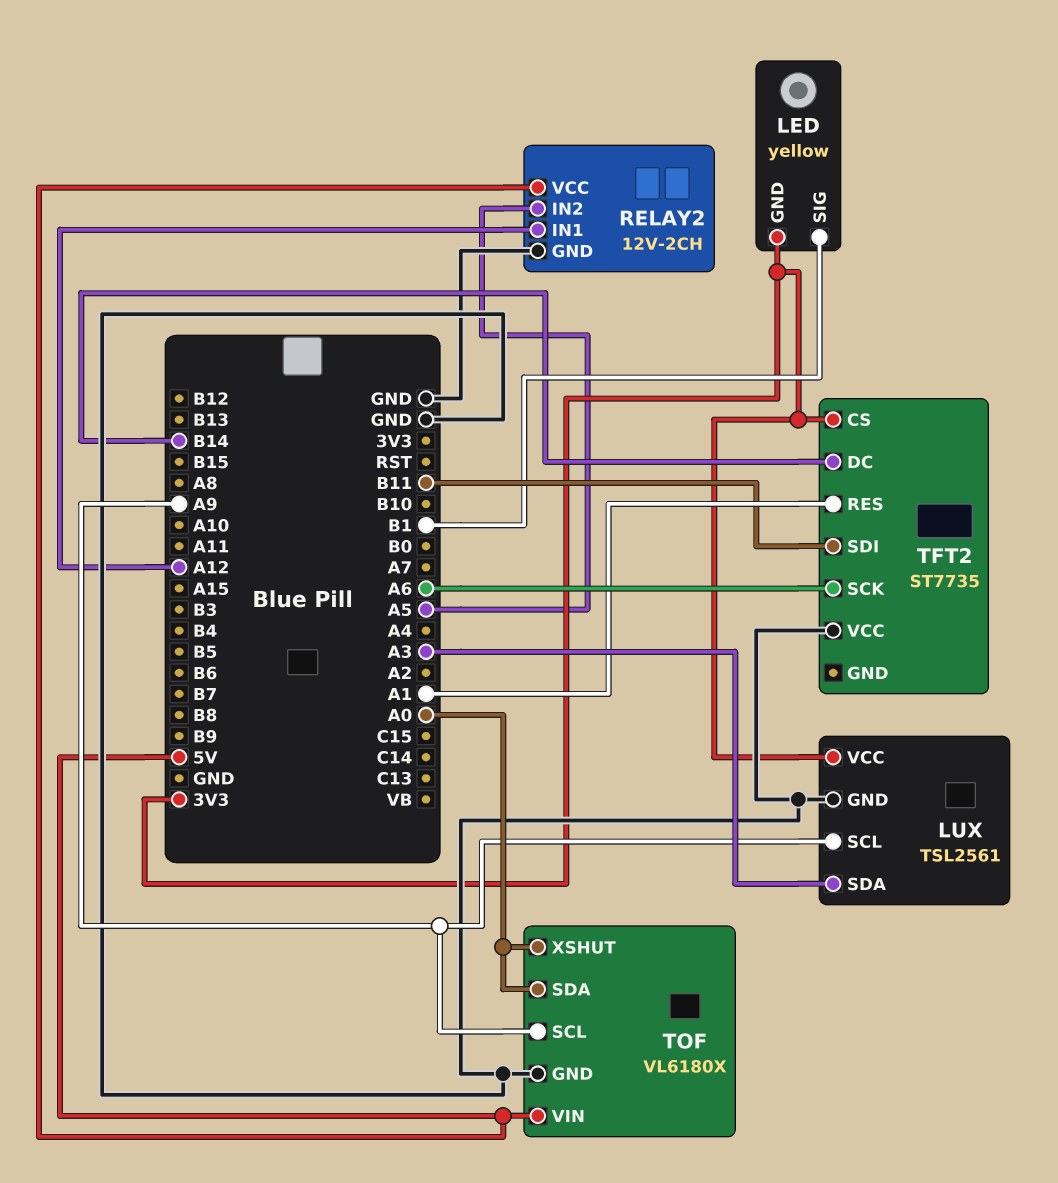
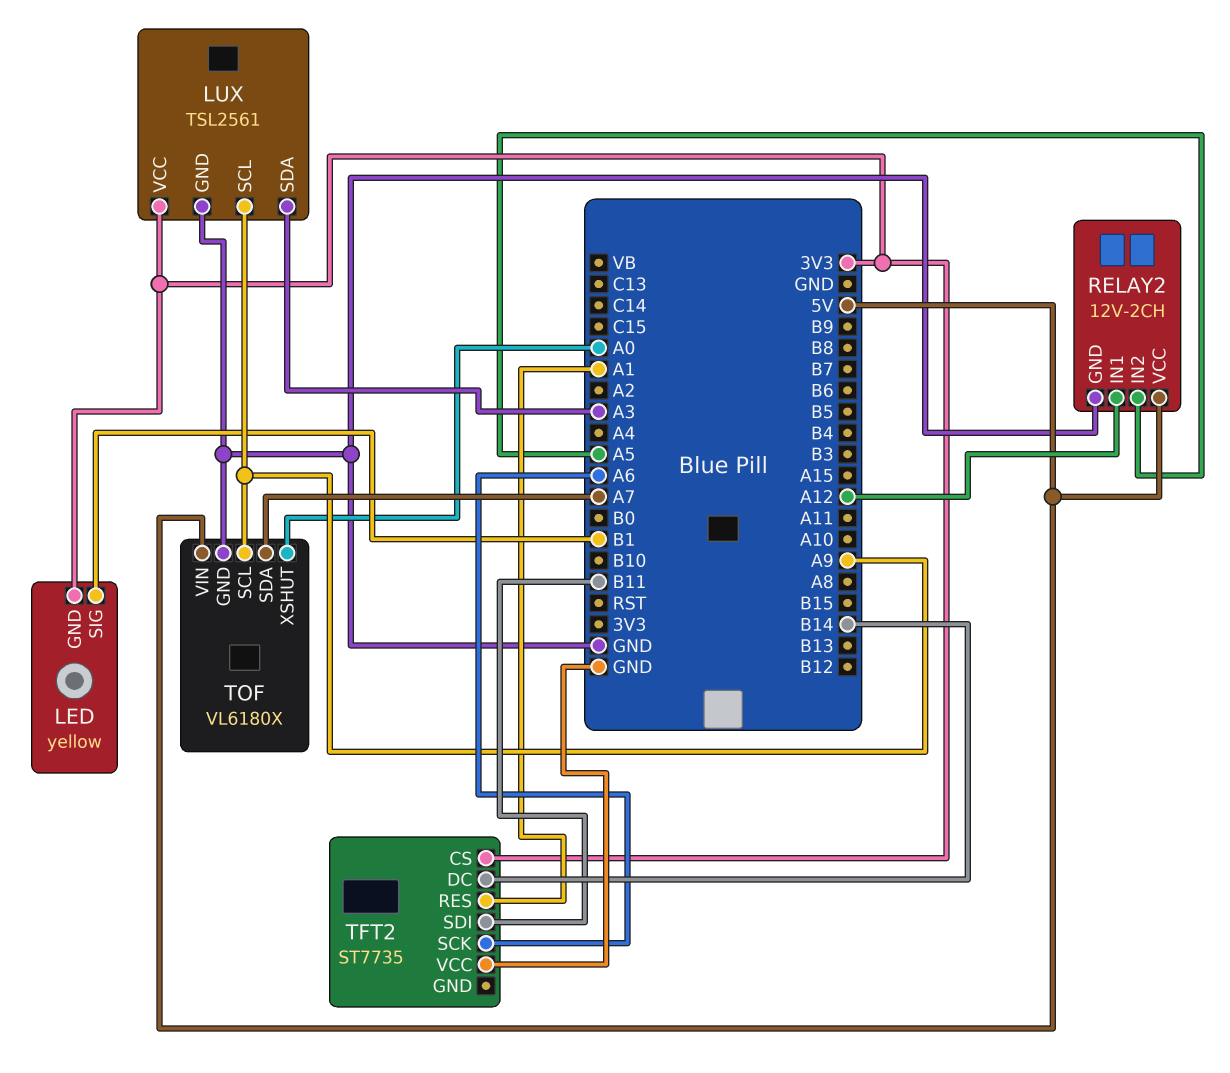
TOF pin SDA: A0 -> A7

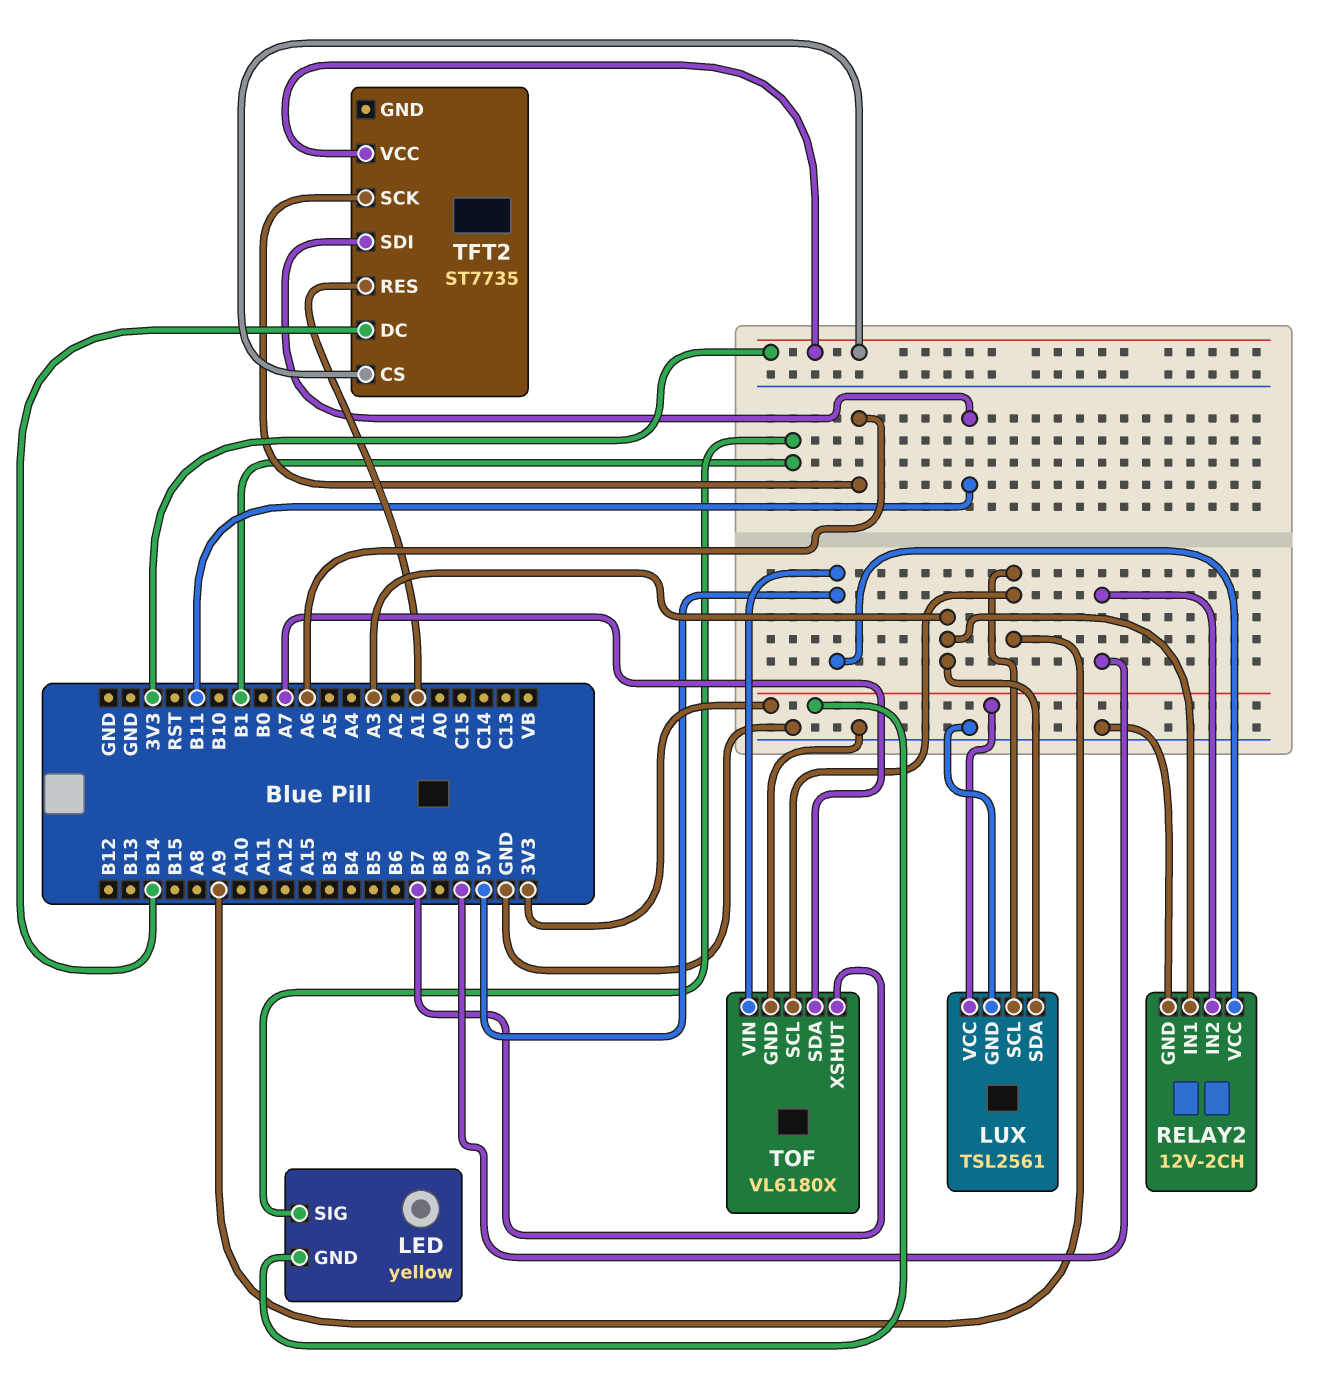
RELAY2 pin IN1: A12 -> A3
RELAY2 pin IN2: A5 -> B9
TFT2 pin VCC: GND -> 3V3
TOF pin XSHUT: A0 -> B7

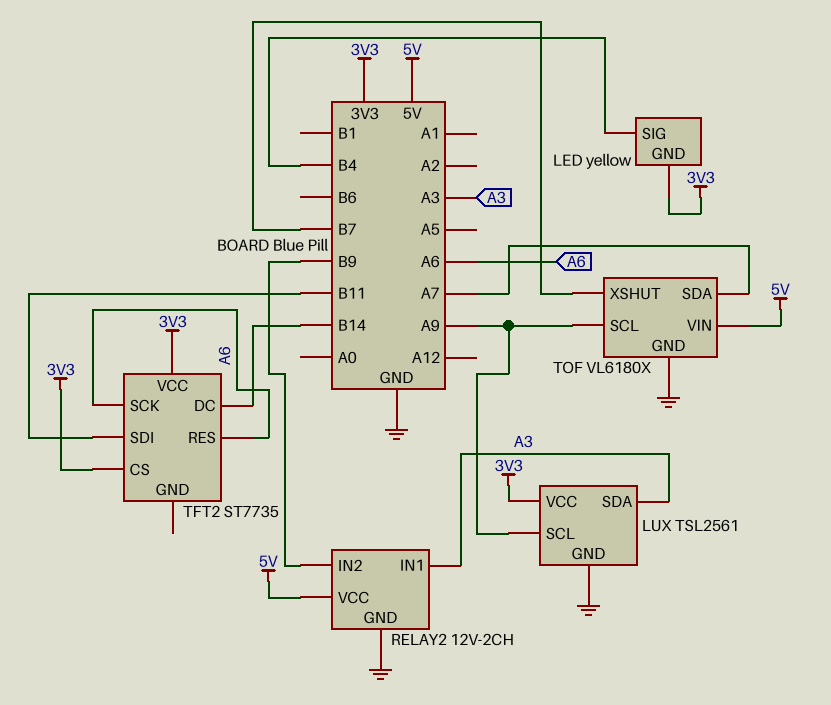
LED pin SIG: B1 -> B4
TFT2 pin RES: A1 -> A6

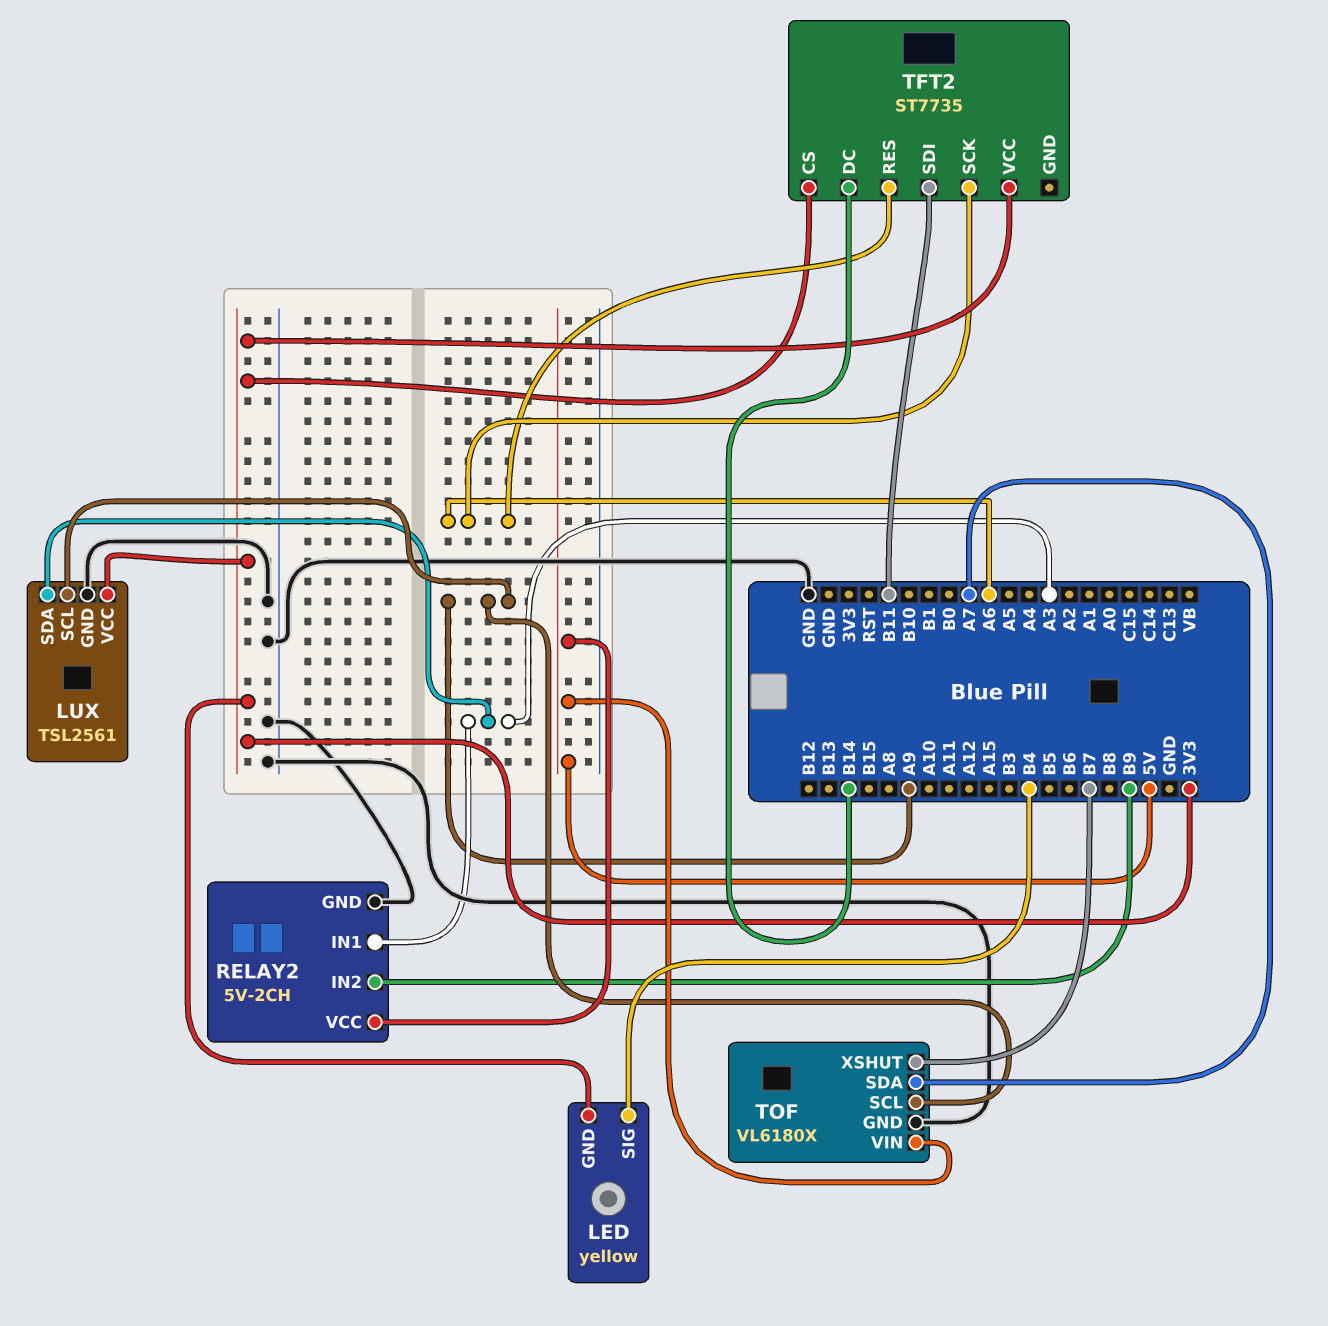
RELAY2: 12V-2CH -> 5V-2CH

